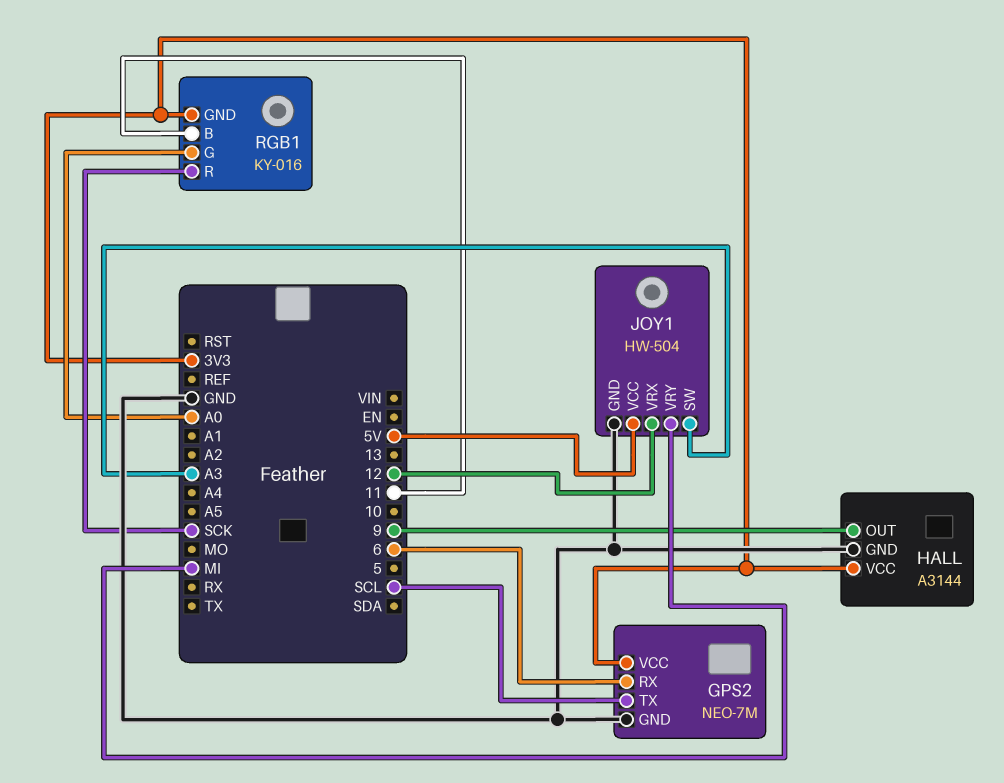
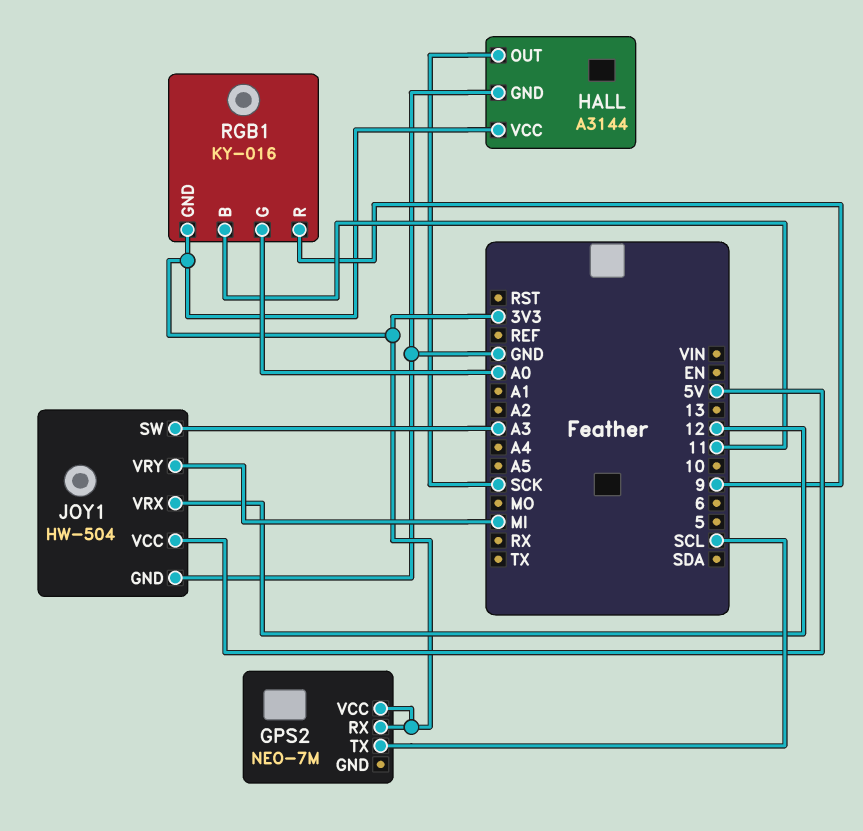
GPS2 pin GND: GND -> none
GPS2 pin RX: 6 -> 3V3
HALL pin OUT: 9 -> SCK
RGB1 pin R: SCK -> 9

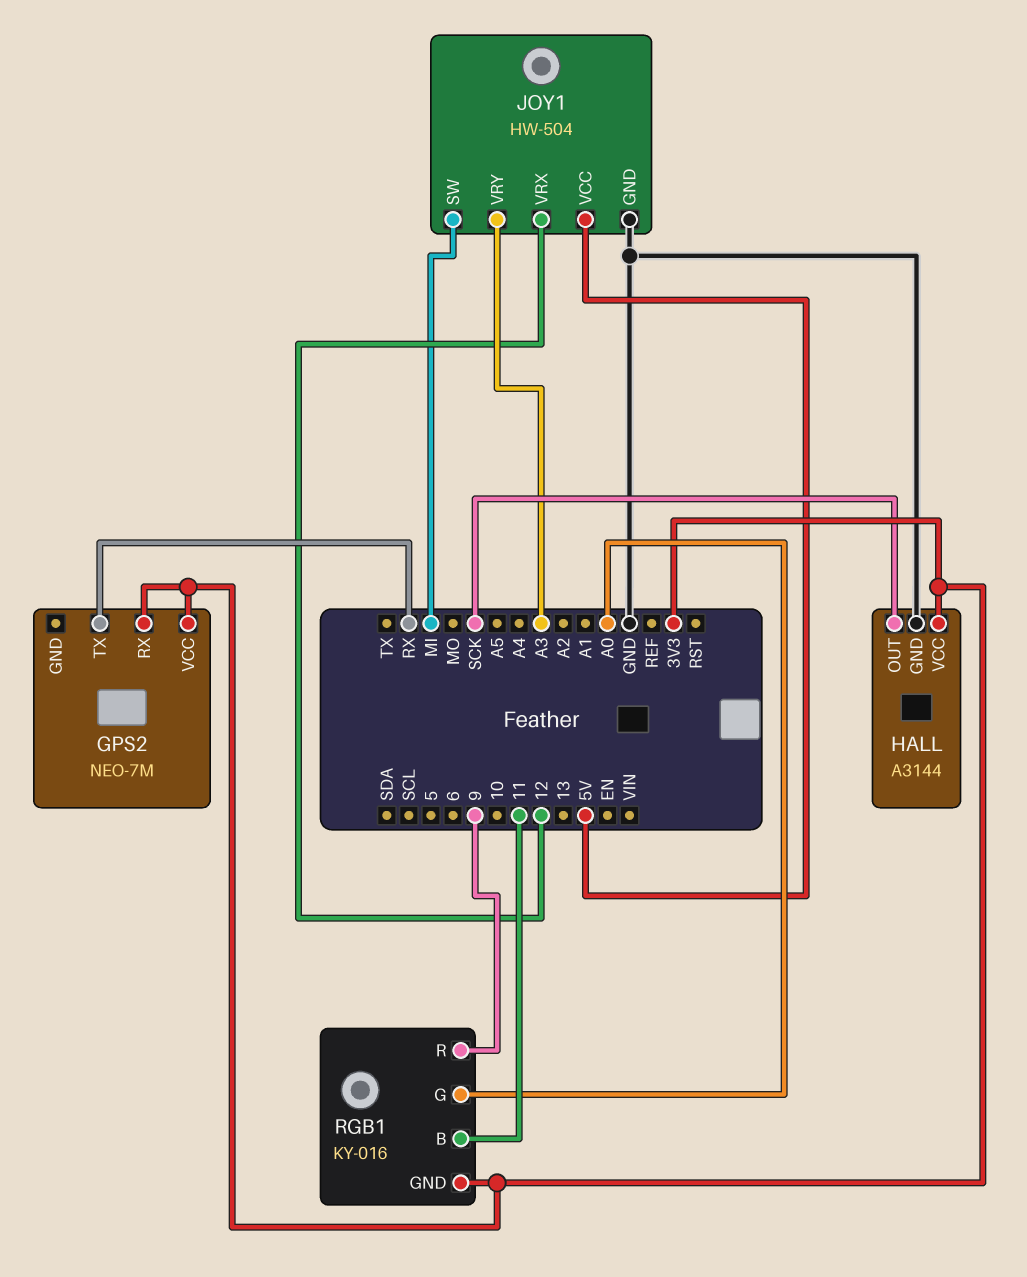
GPS2 pin TX: SCL -> RX
JOY1 pin SW: A3 -> MI
JOY1 pin VRY: MI -> A3

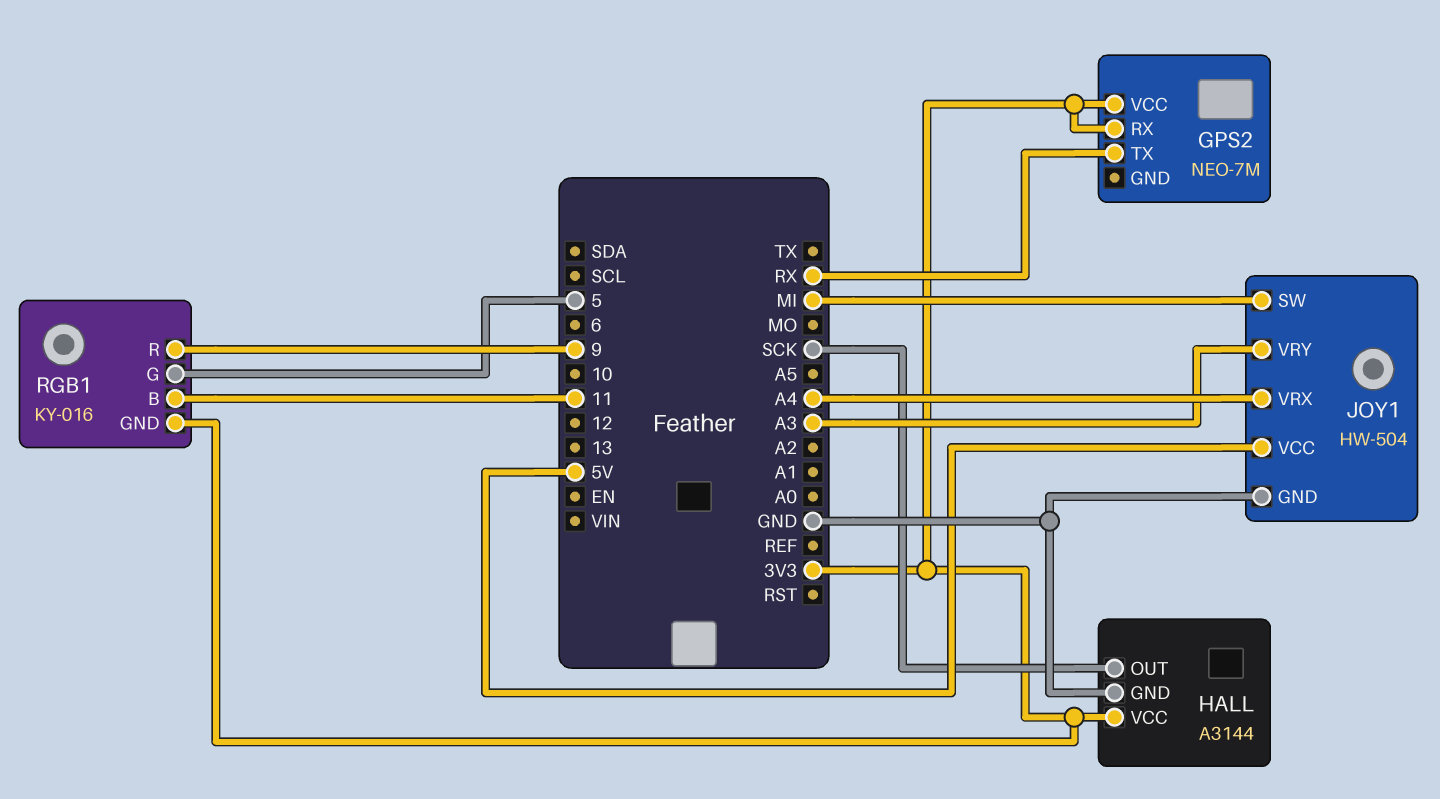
JOY1 pin VRX: 12 -> A4
RGB1 pin G: A0 -> 5

